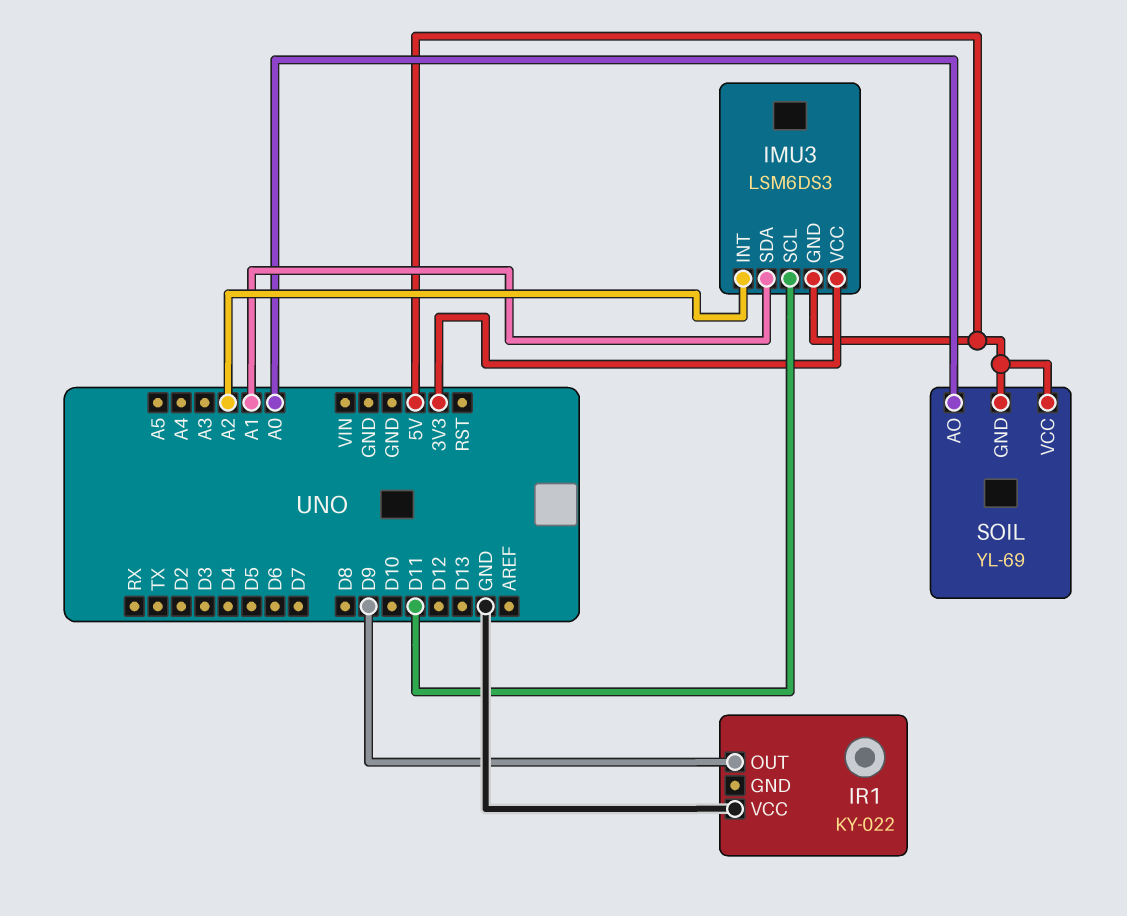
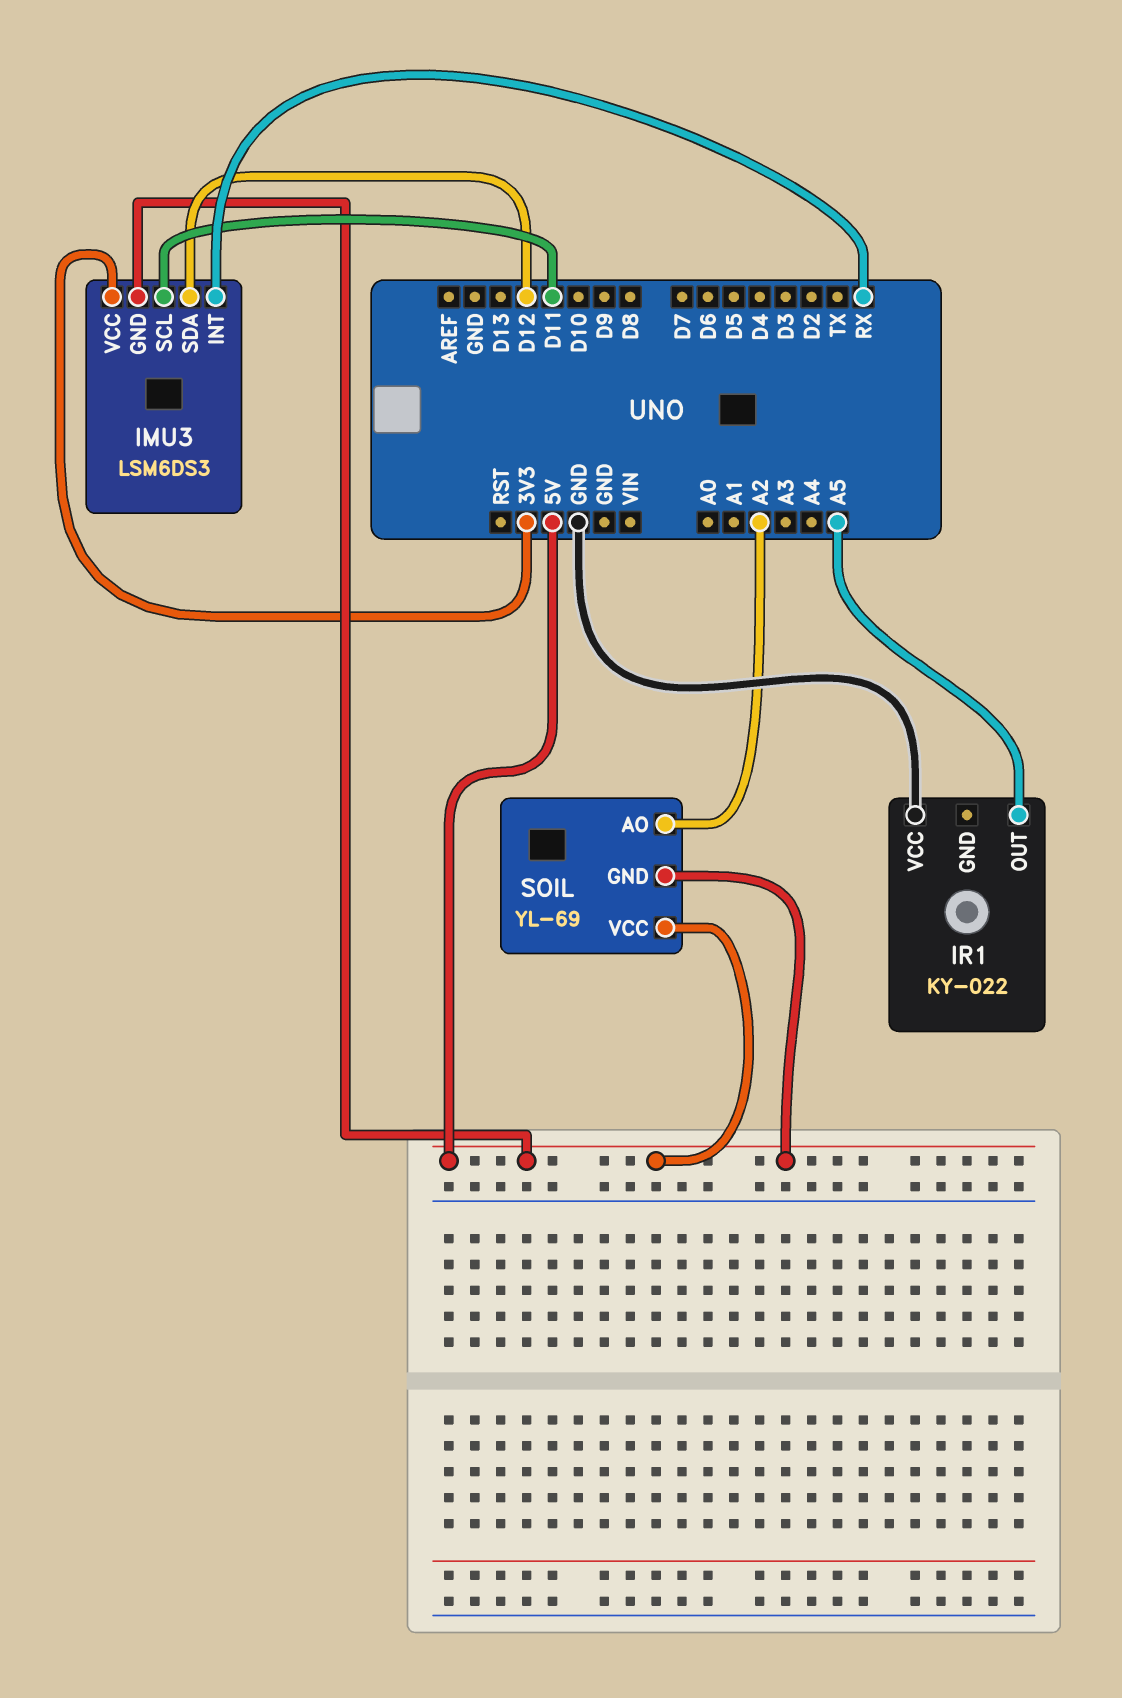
IMU3 pin INT: A2 -> RX
IMU3 pin SDA: A1 -> D12
IR1 pin OUT: D9 -> A5
SOIL pin AO: A0 -> A2

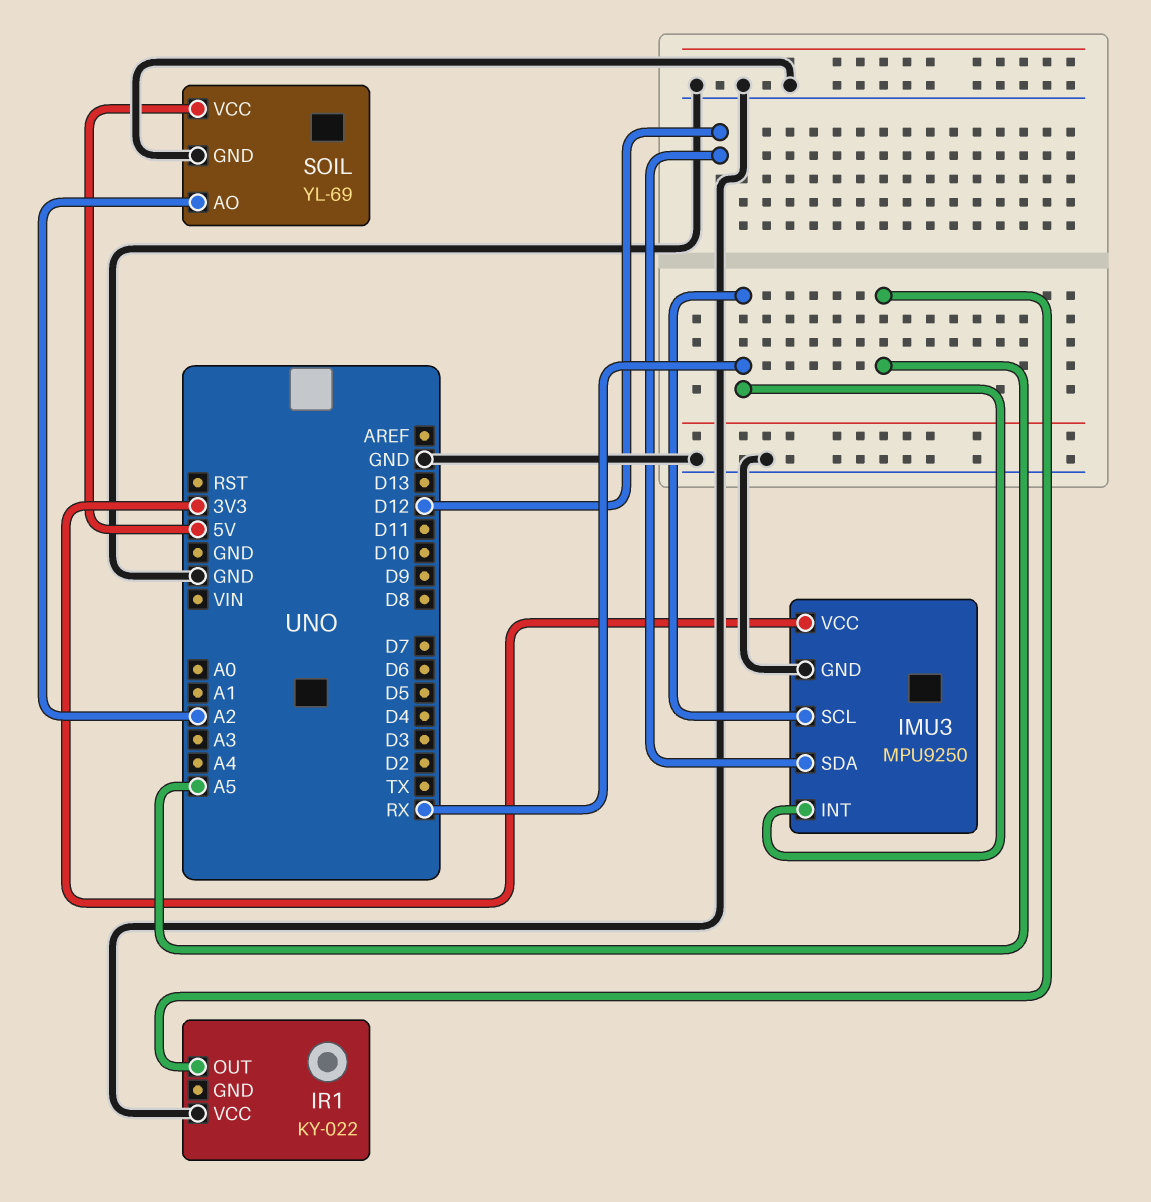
IMU3: LSM6DS3 -> MPU9250
IMU3 pin GND: 5V -> GND
IMU3 pin SCL: D11 -> RX
SOIL pin GND: 5V -> GND

